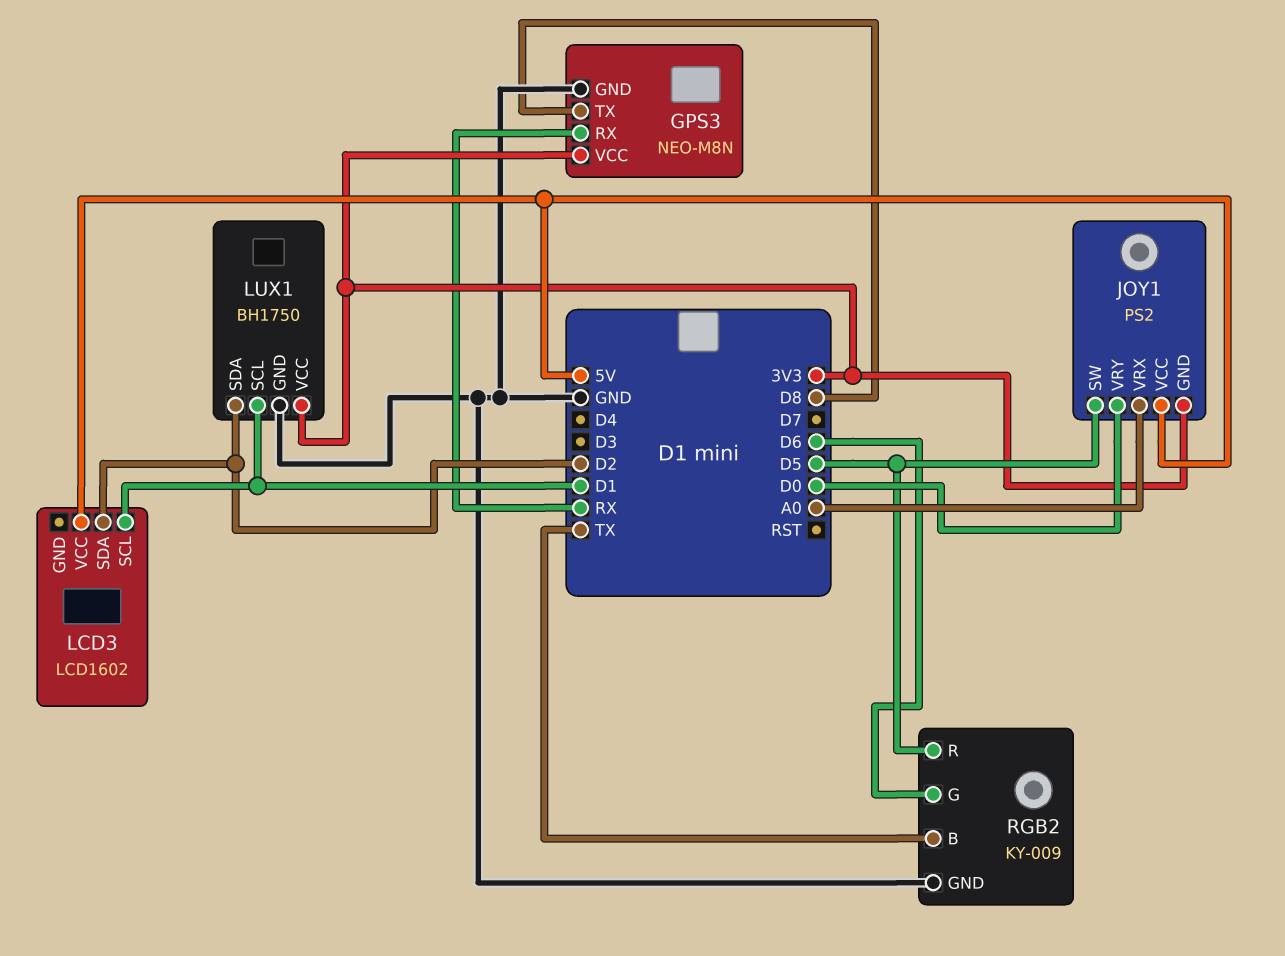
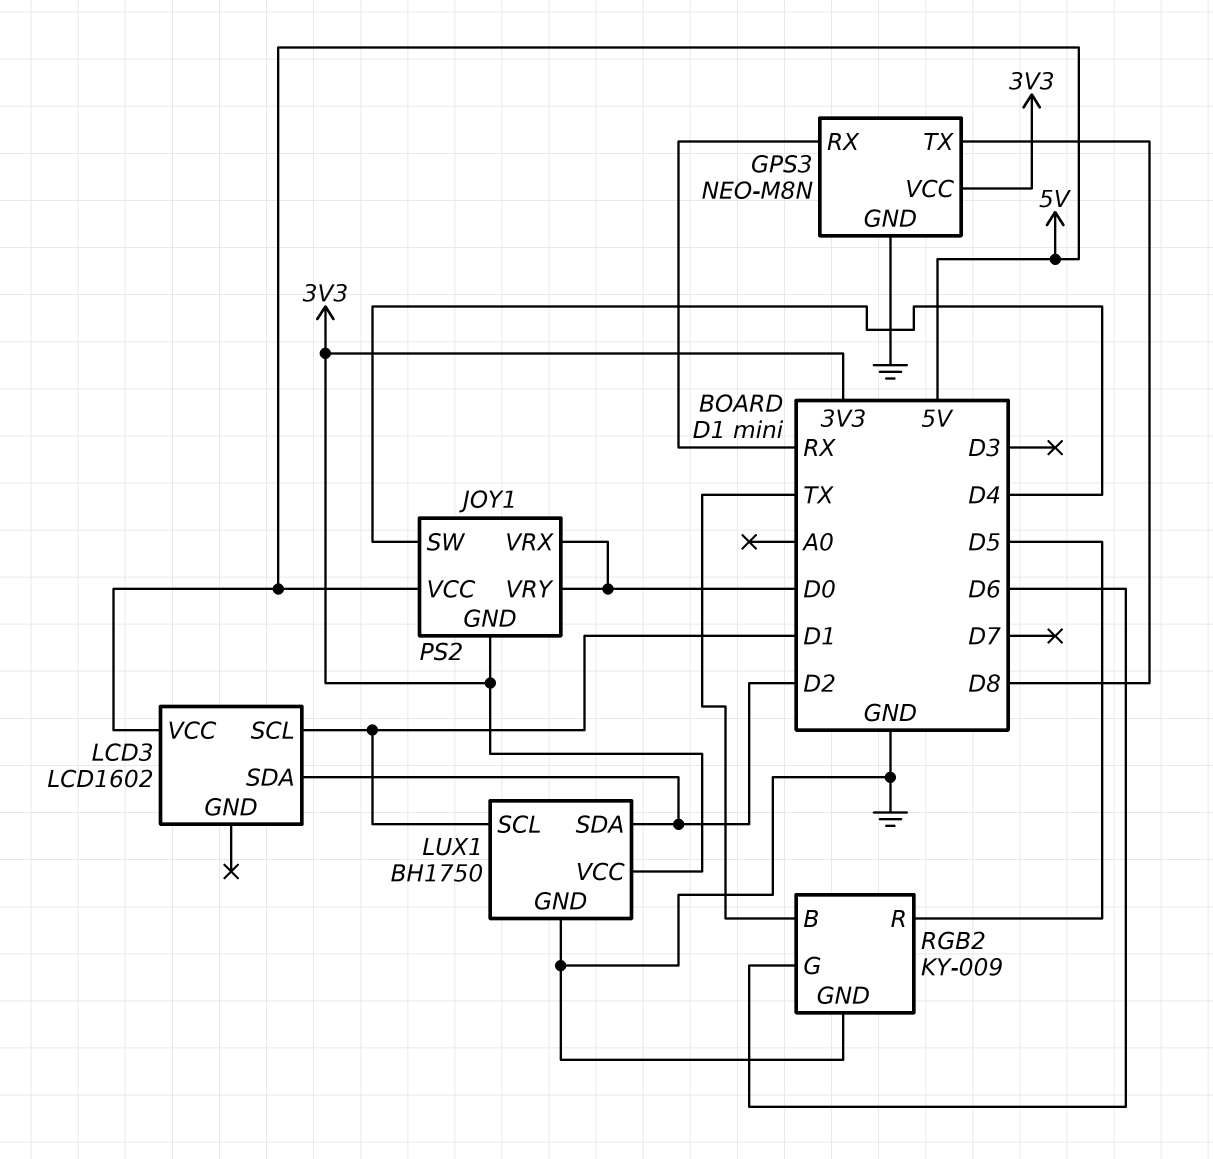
JOY1 pin SW: D5 -> D4
JOY1 pin VRX: A0 -> D0

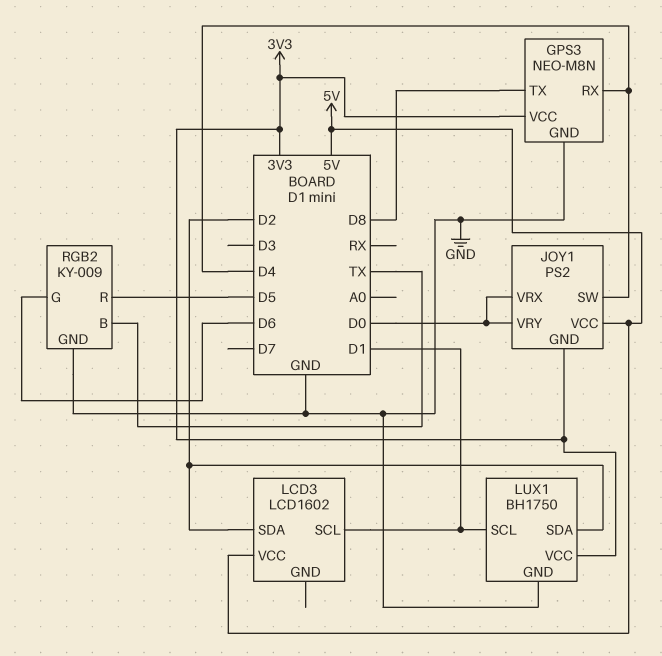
GPS3 pin RX: RX -> D4

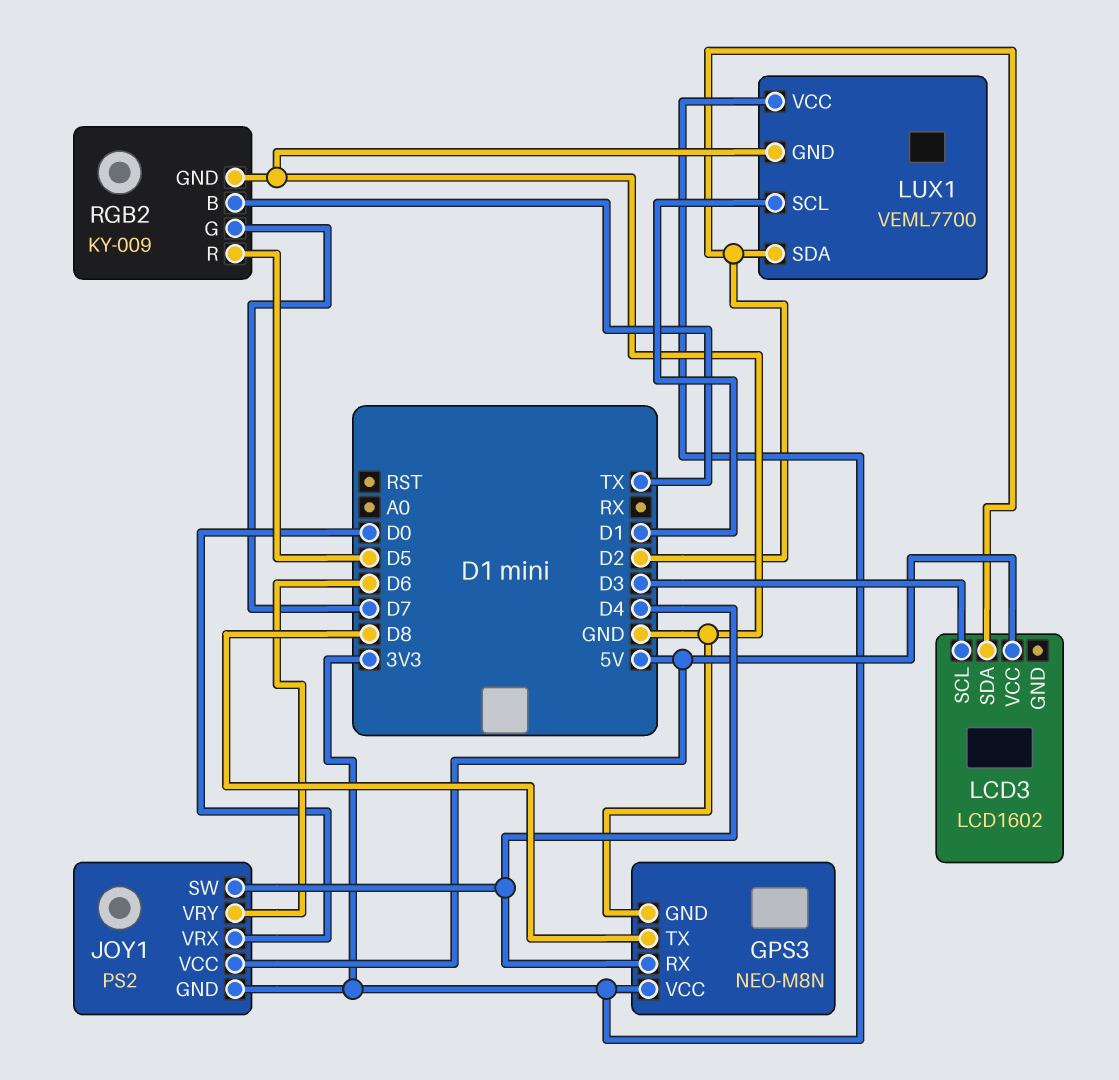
JOY1 pin VRY: D0 -> D6
LCD3 pin SCL: D1 -> D3
LUX1: BH1750 -> VEML7700
RGB2 pin G: D6 -> D7

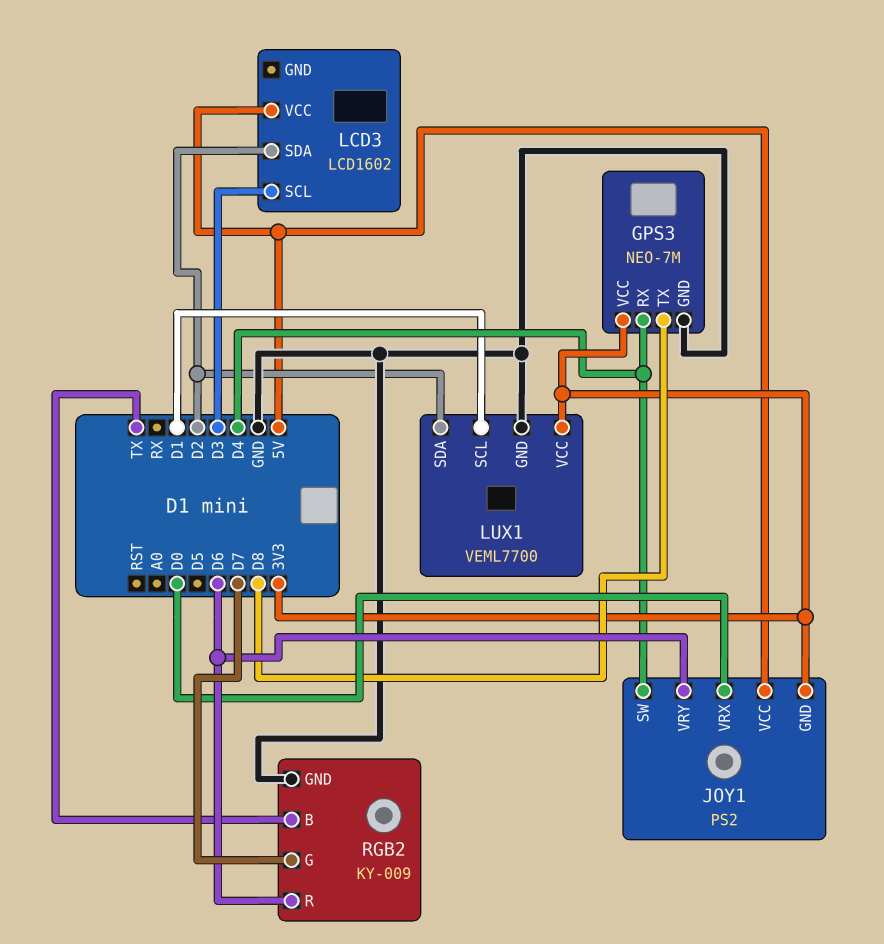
GPS3: NEO-M8N -> NEO-7M
RGB2 pin R: D5 -> D6

